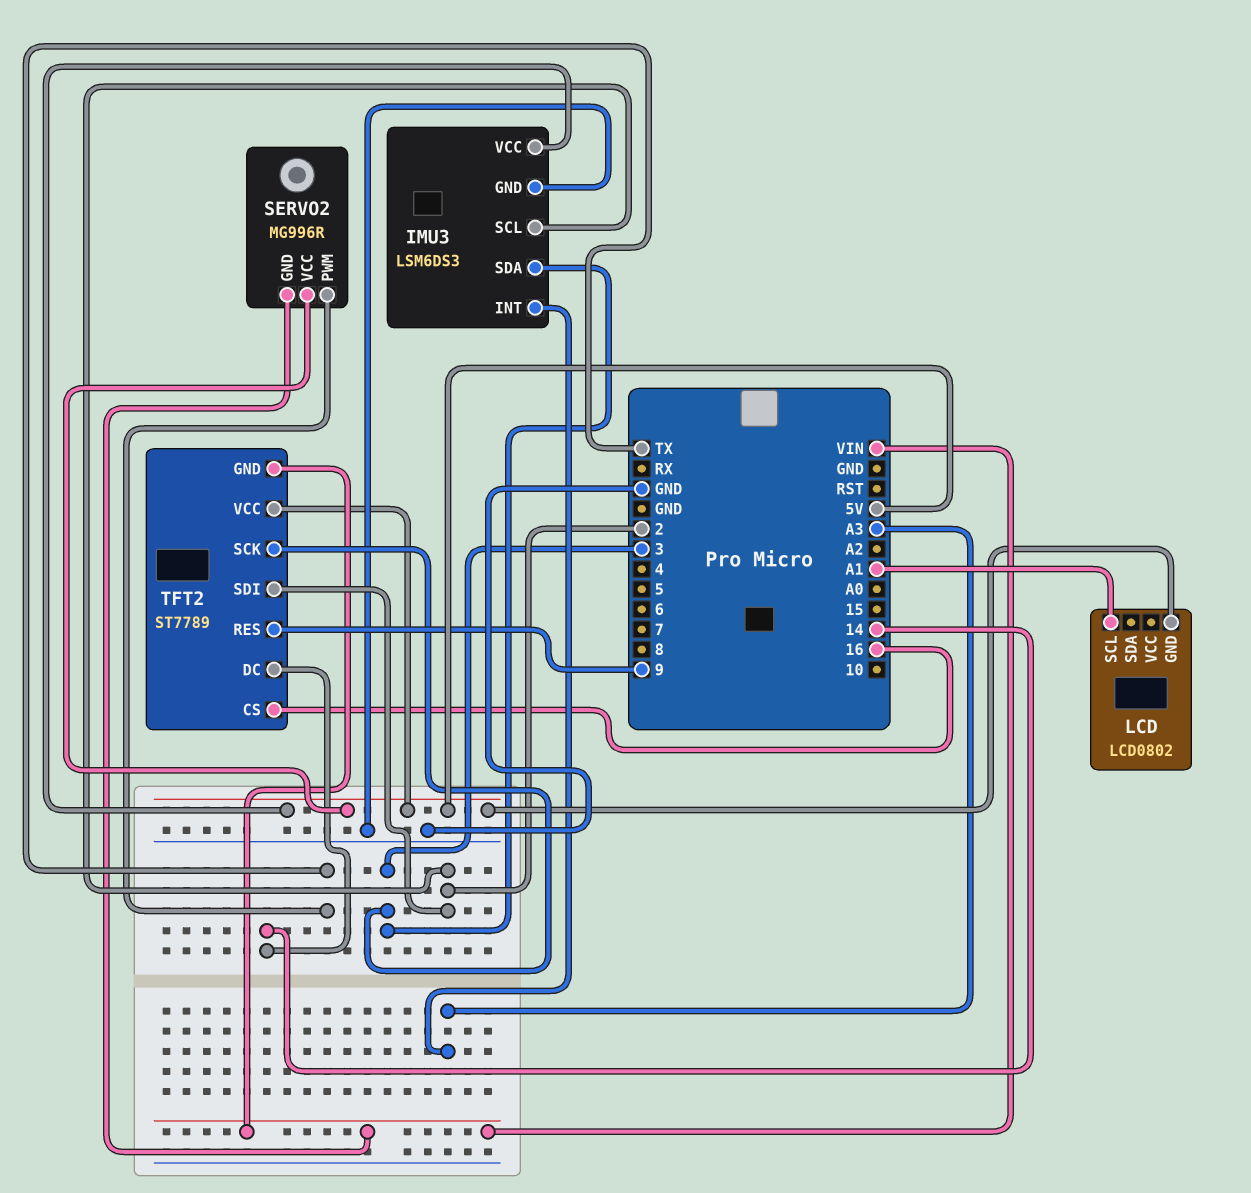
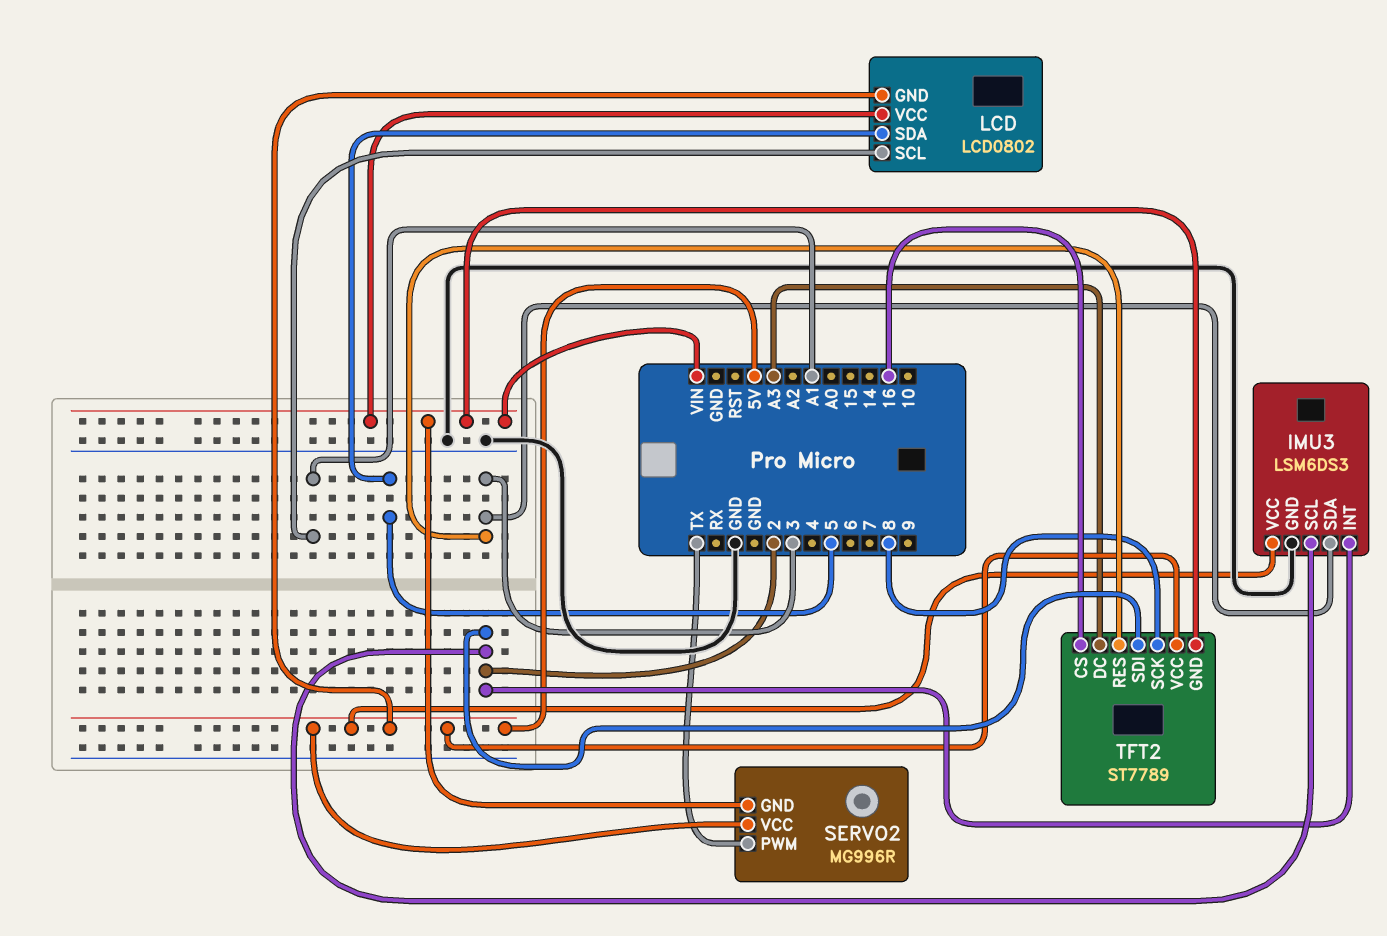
IMU3 pin INT: A3 -> 2
LCD pin SDA: none -> 5
LCD pin VCC: none -> VIN
TFT2 pin DC: 14 -> A3
TFT2 pin RES: 9 -> 3
TFT2 pin SCK: 3 -> 8

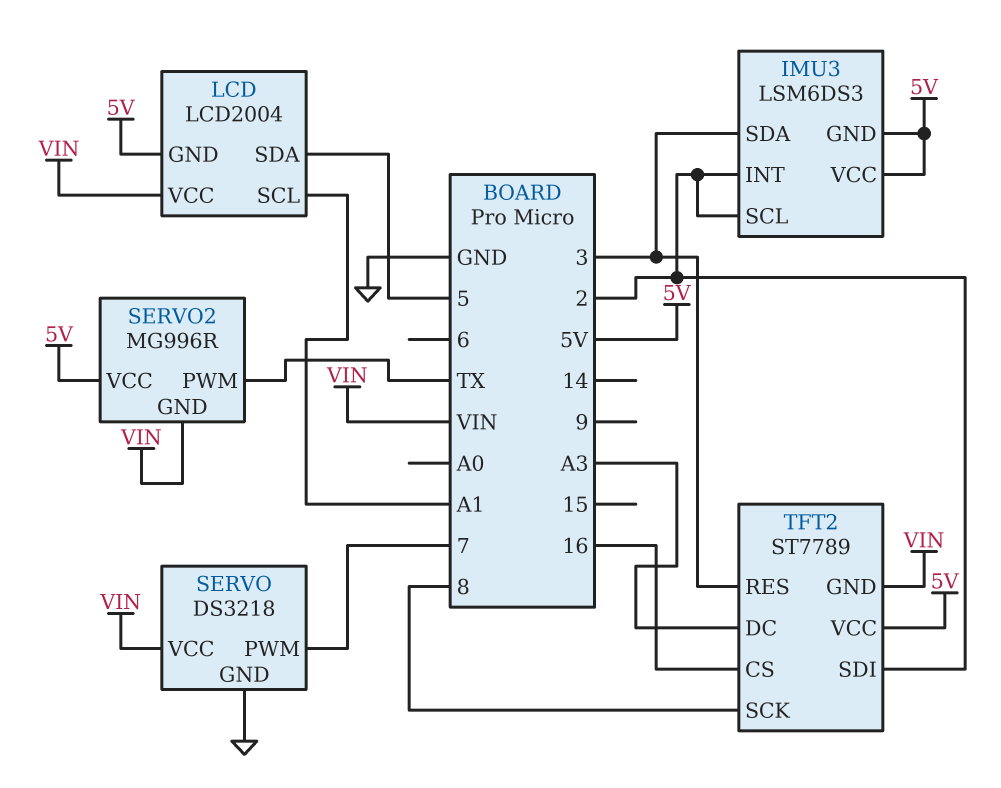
IMU3 pin GND: GND -> 5V
LCD: LCD0802 -> LCD2004
SERVO: none -> DS3218
SERVO pin GND: none -> GND
SERVO pin PWM: none -> 7
SERVO pin VCC: none -> VIN

